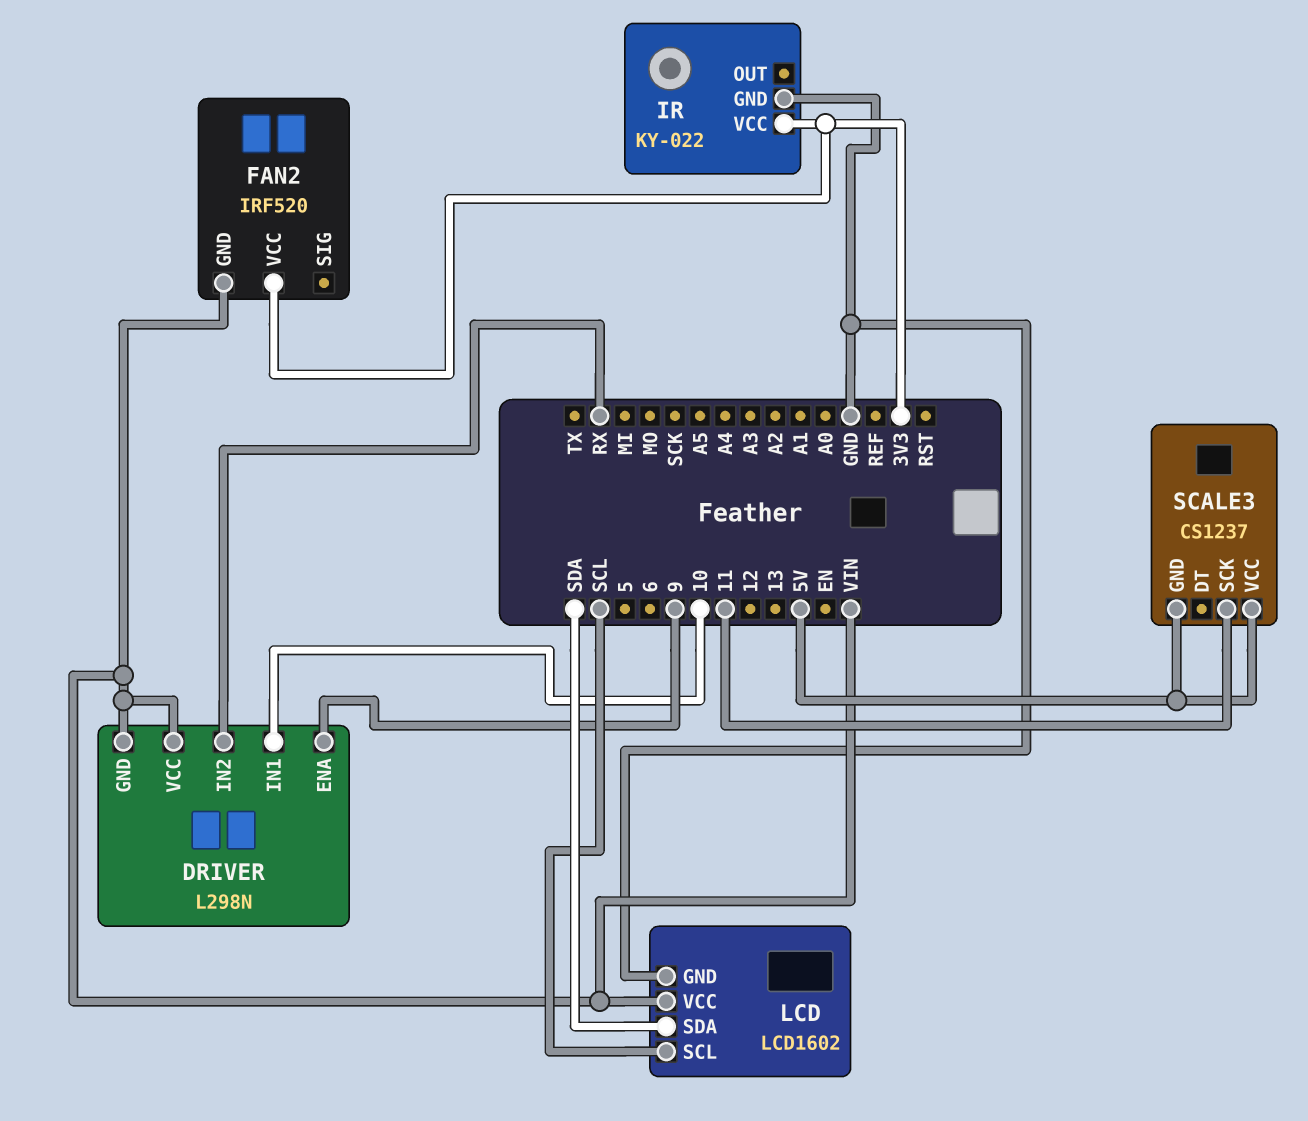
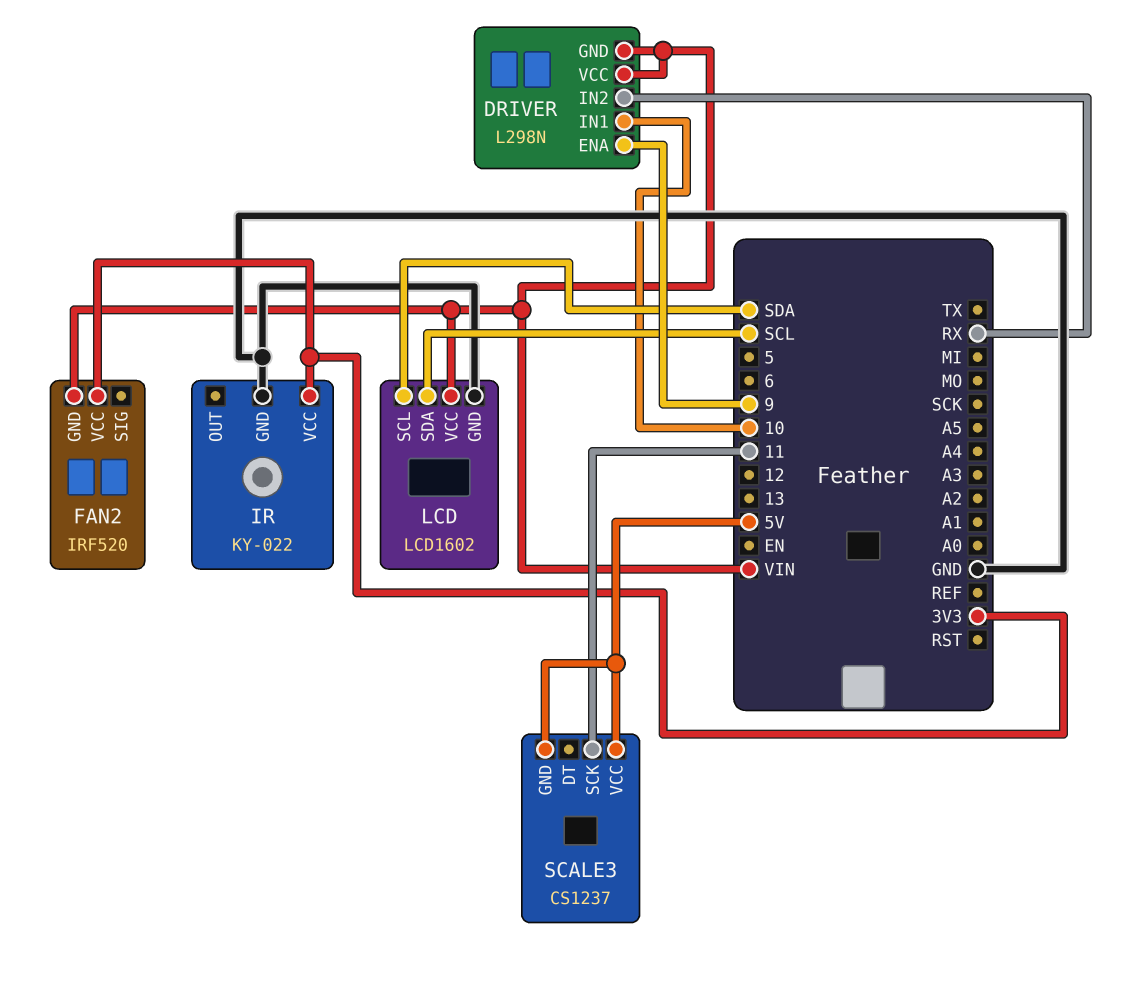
LCD pin SCL: SCL -> SDA
LCD pin SDA: SDA -> SCL

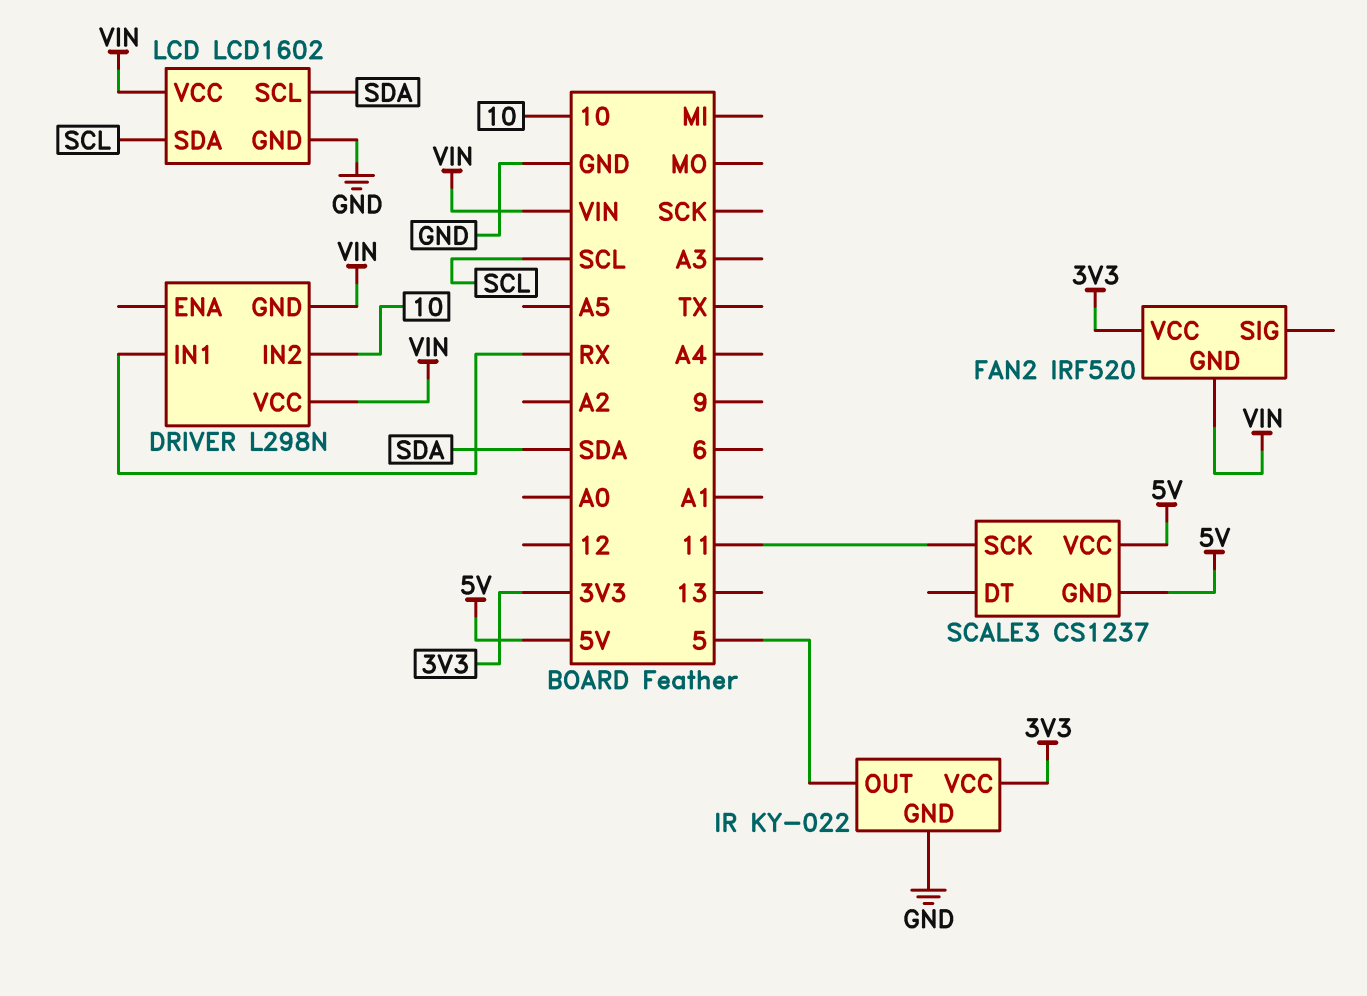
DRIVER pin ENA: 9 -> none
DRIVER pin IN1: 10 -> RX
DRIVER pin IN2: RX -> 10
IR pin OUT: none -> 5

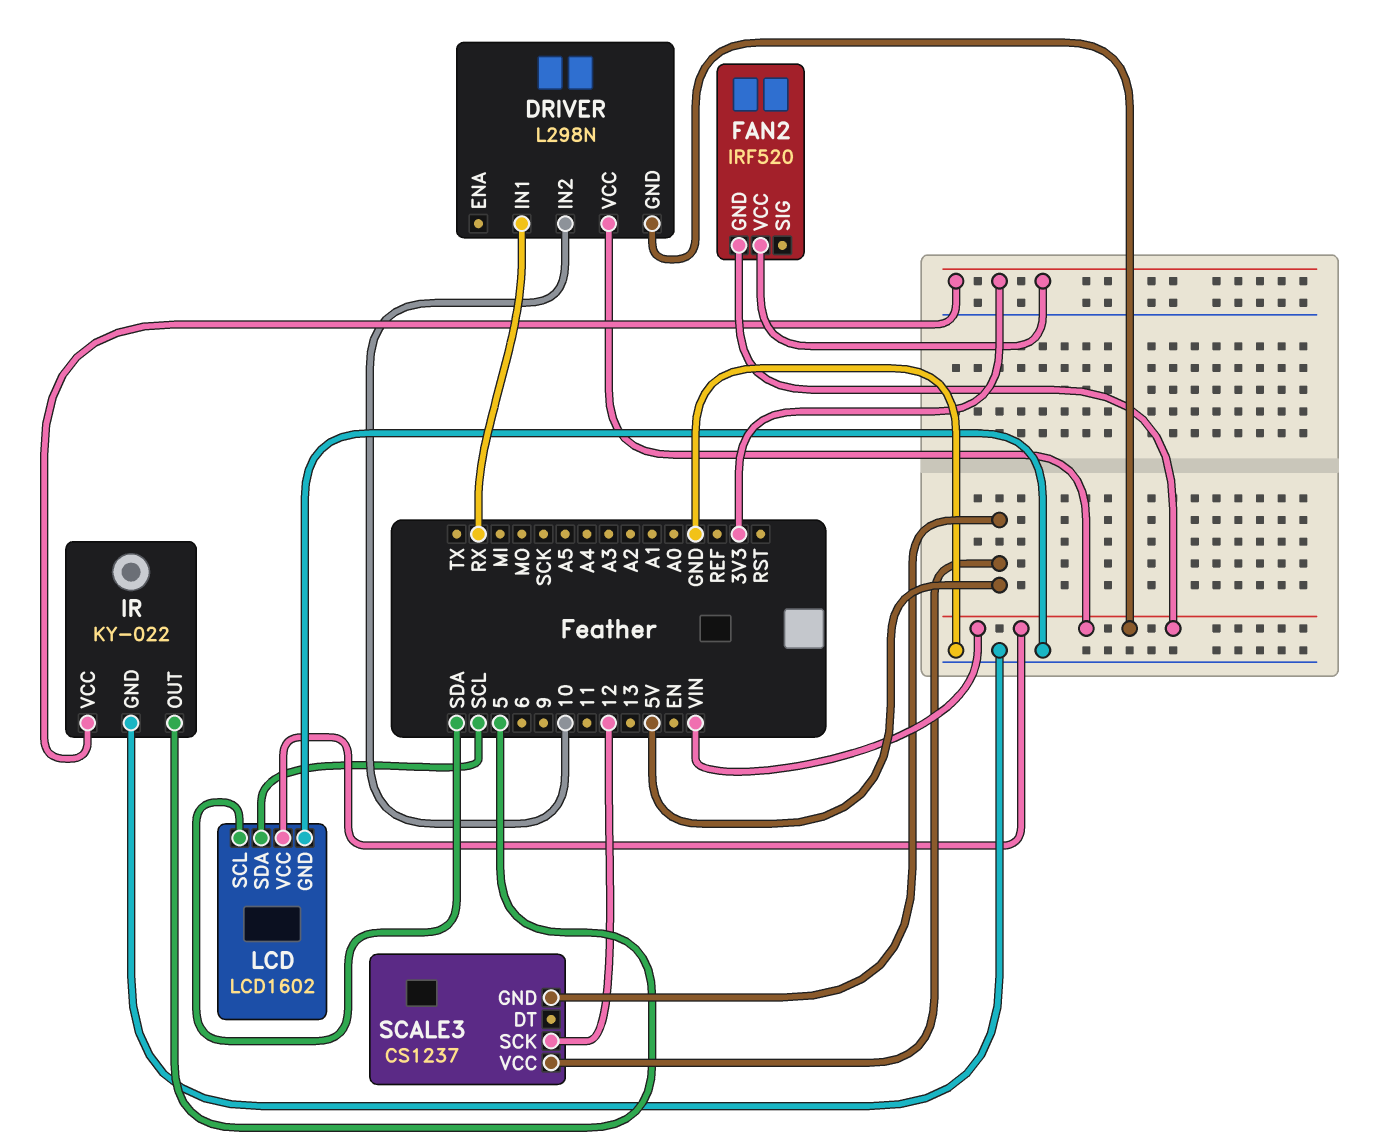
SCALE3 pin SCK: 11 -> 12

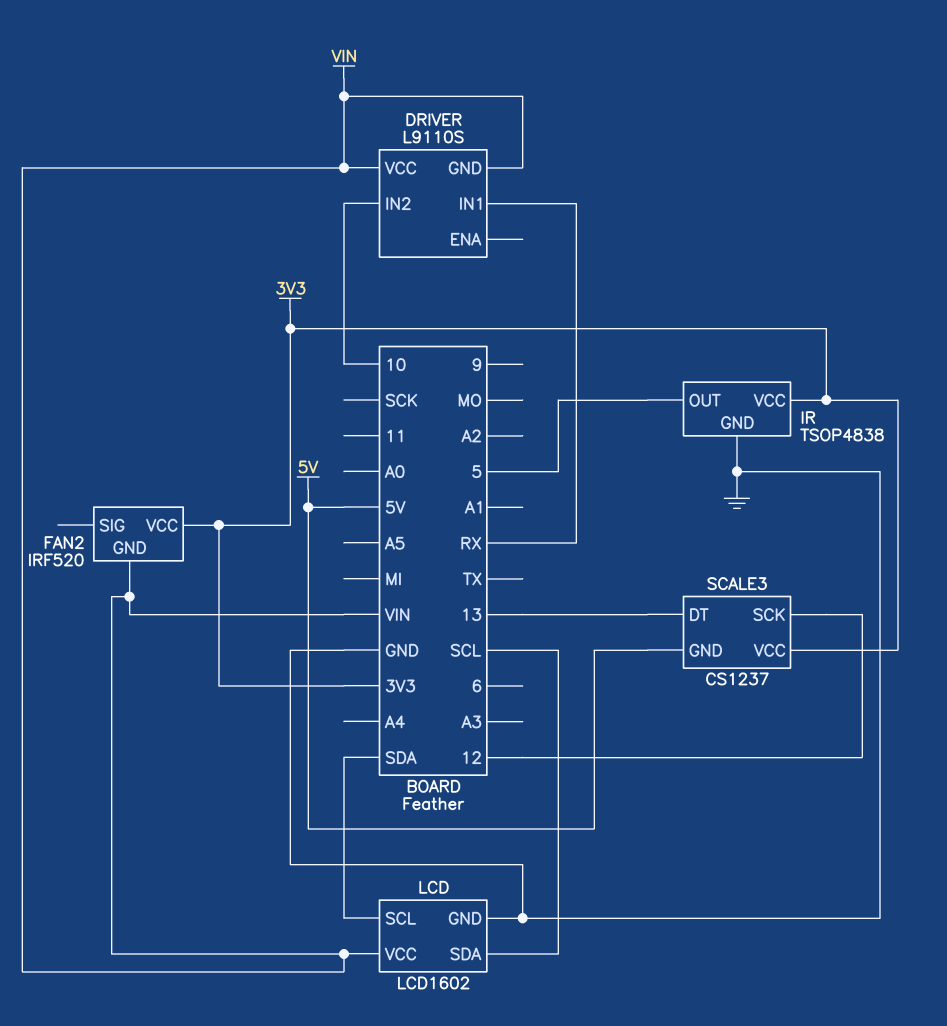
DRIVER: L298N -> L9110S
IR: KY-022 -> TSOP4838
SCALE3 pin DT: none -> 13
SCALE3 pin VCC: 5V -> 3V3

